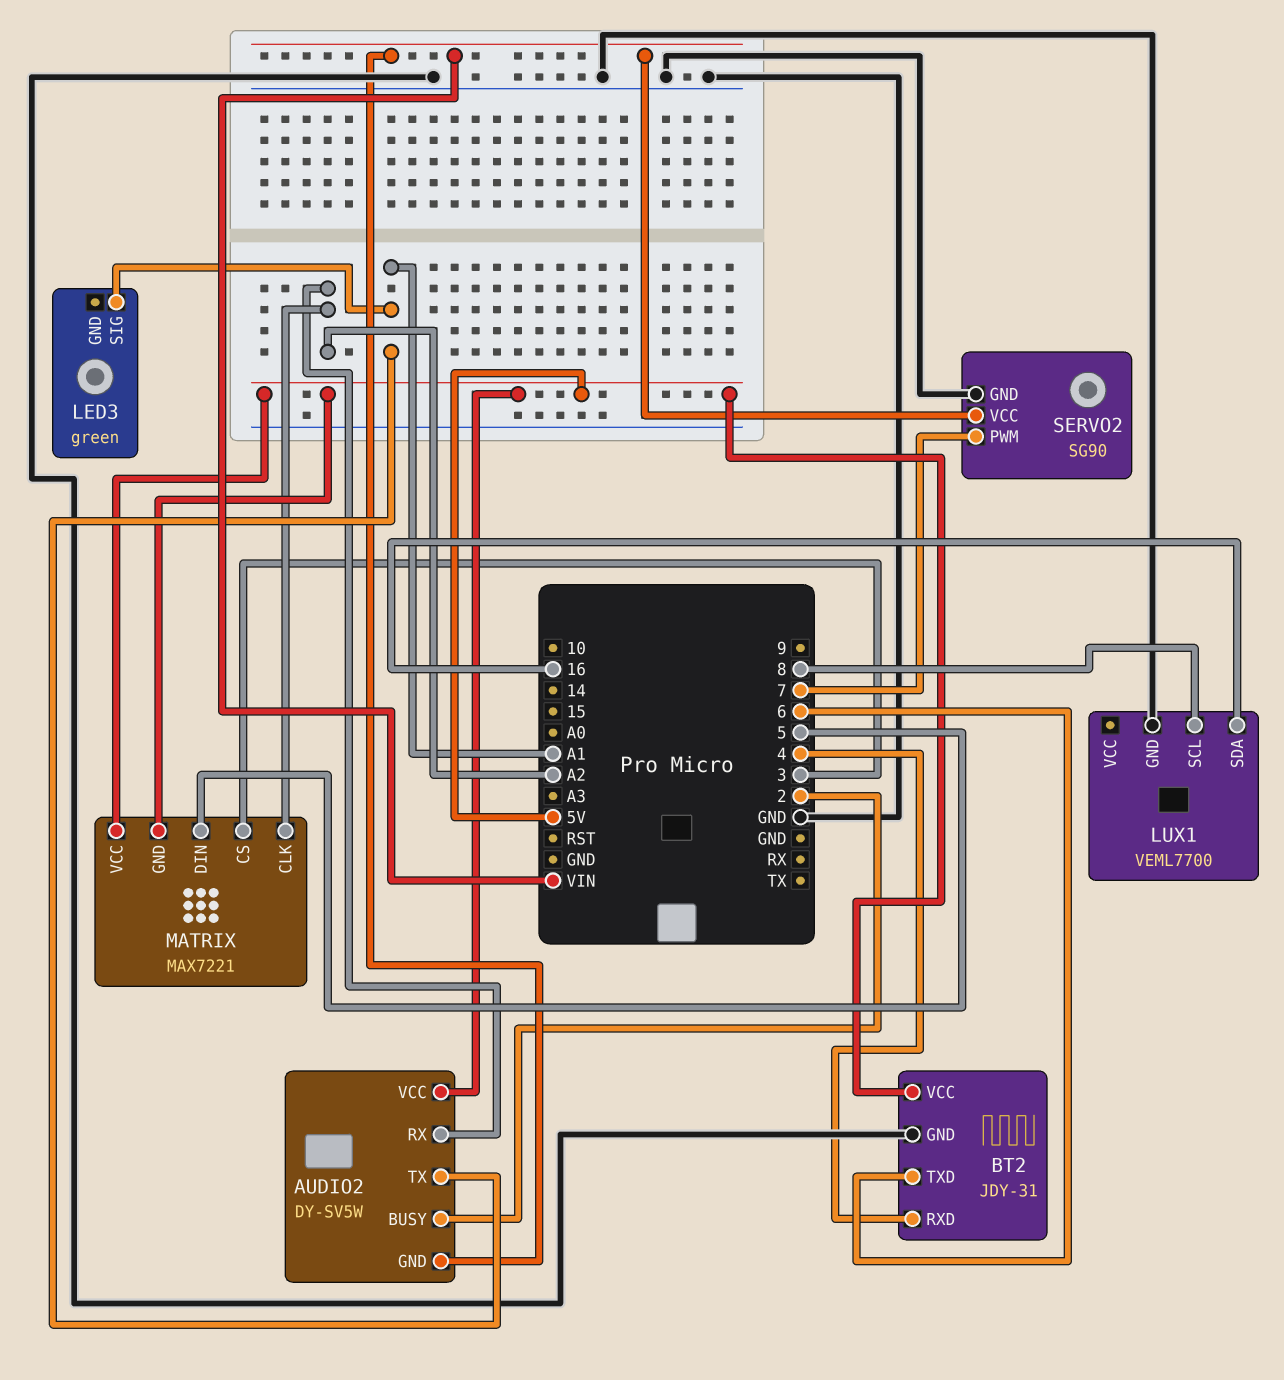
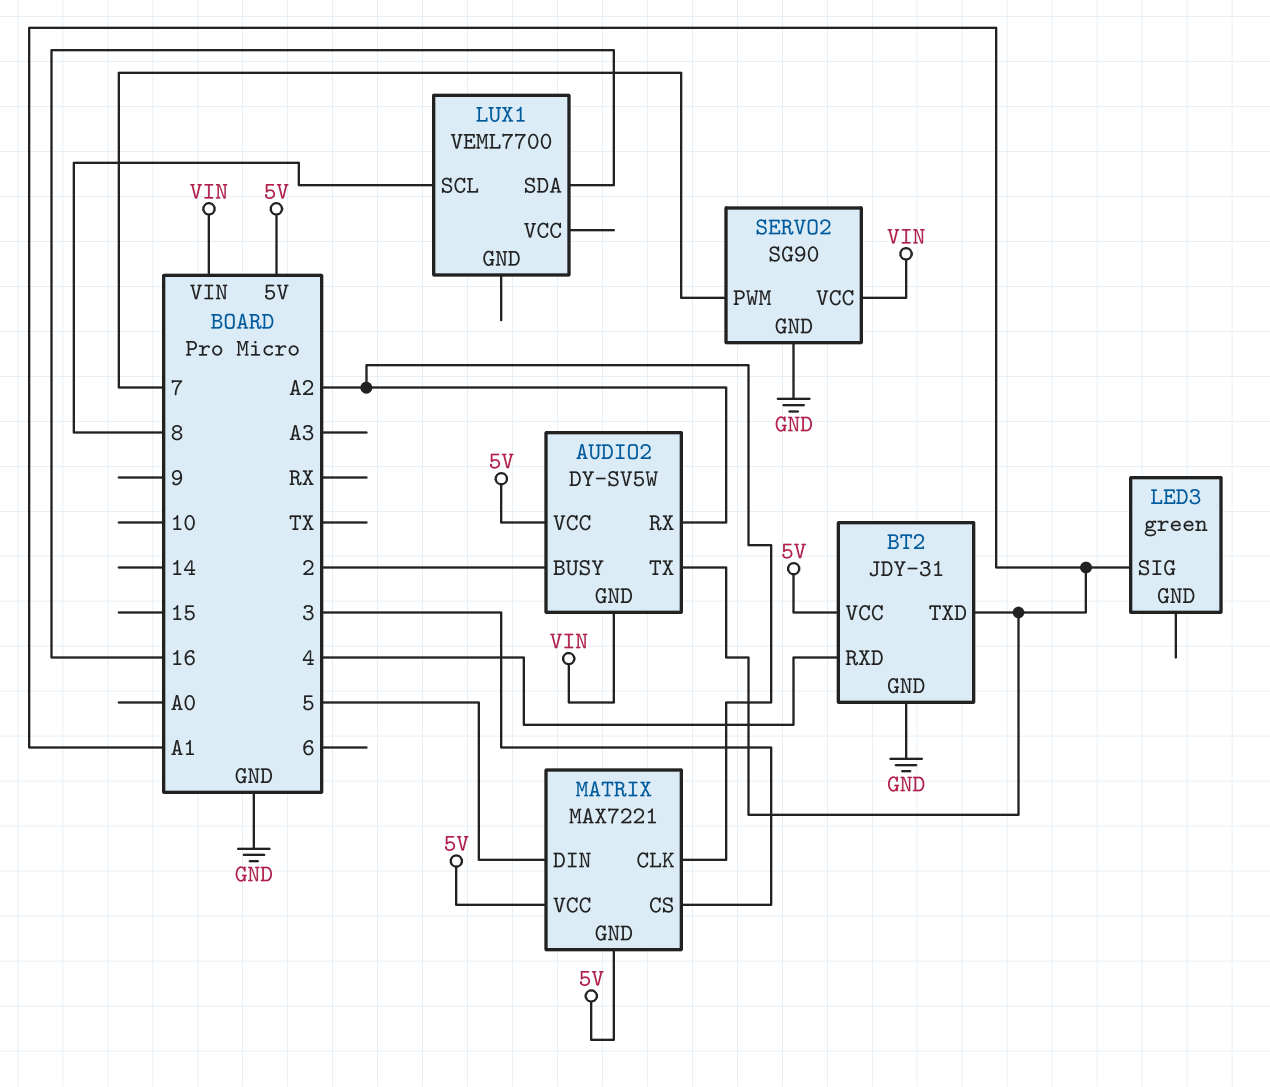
BT2 pin TXD: 6 -> A1
LUX1 pin GND: GND -> none

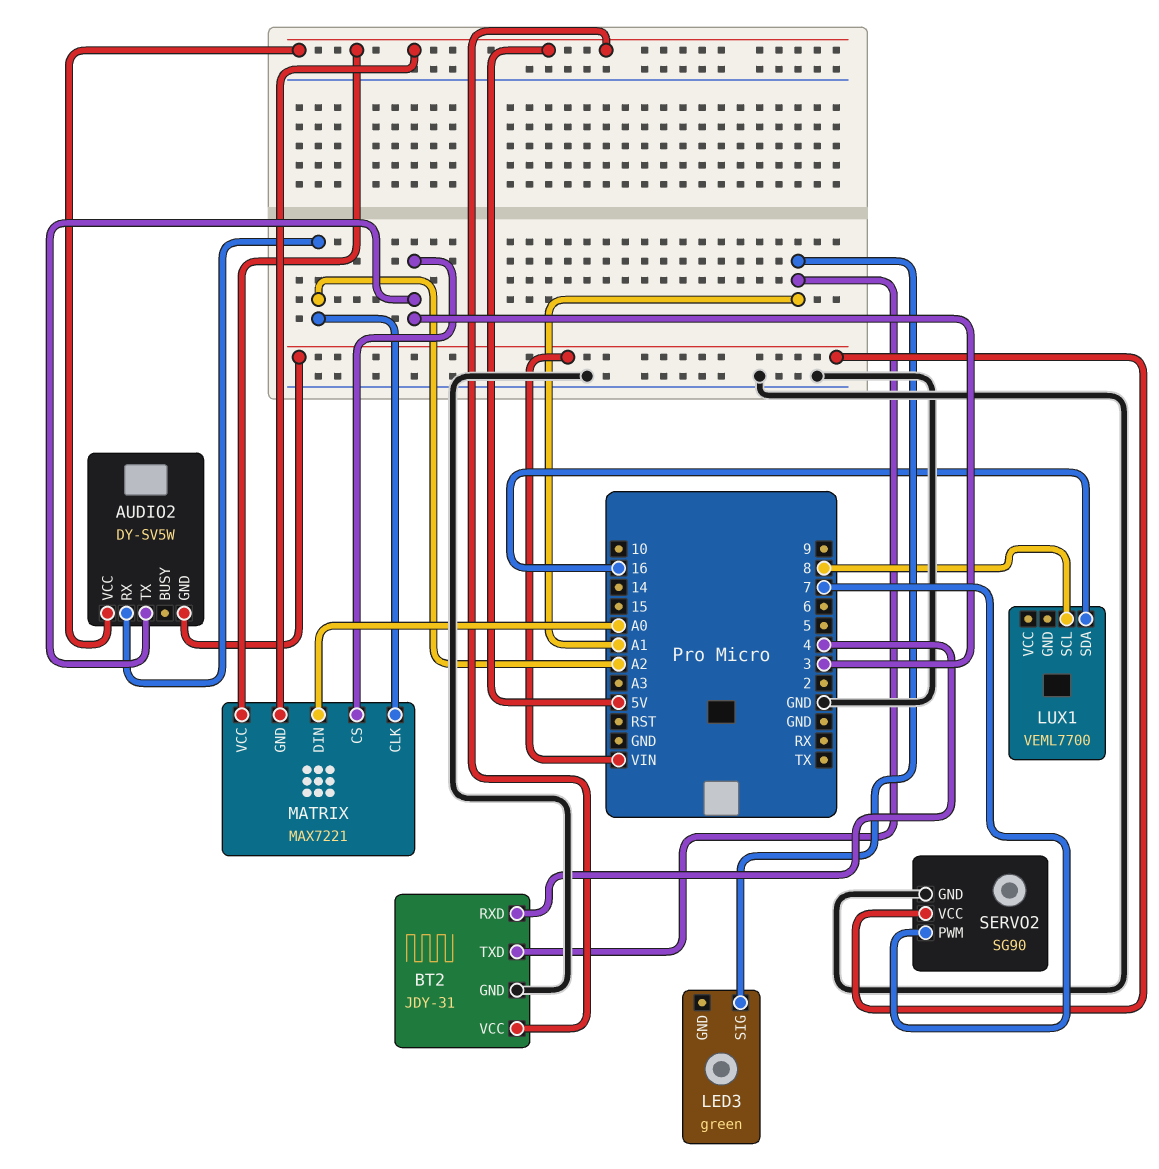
AUDIO2 pin BUSY: 2 -> none
AUDIO2 pin TX: A1 -> 3
MATRIX pin DIN: 5 -> A0

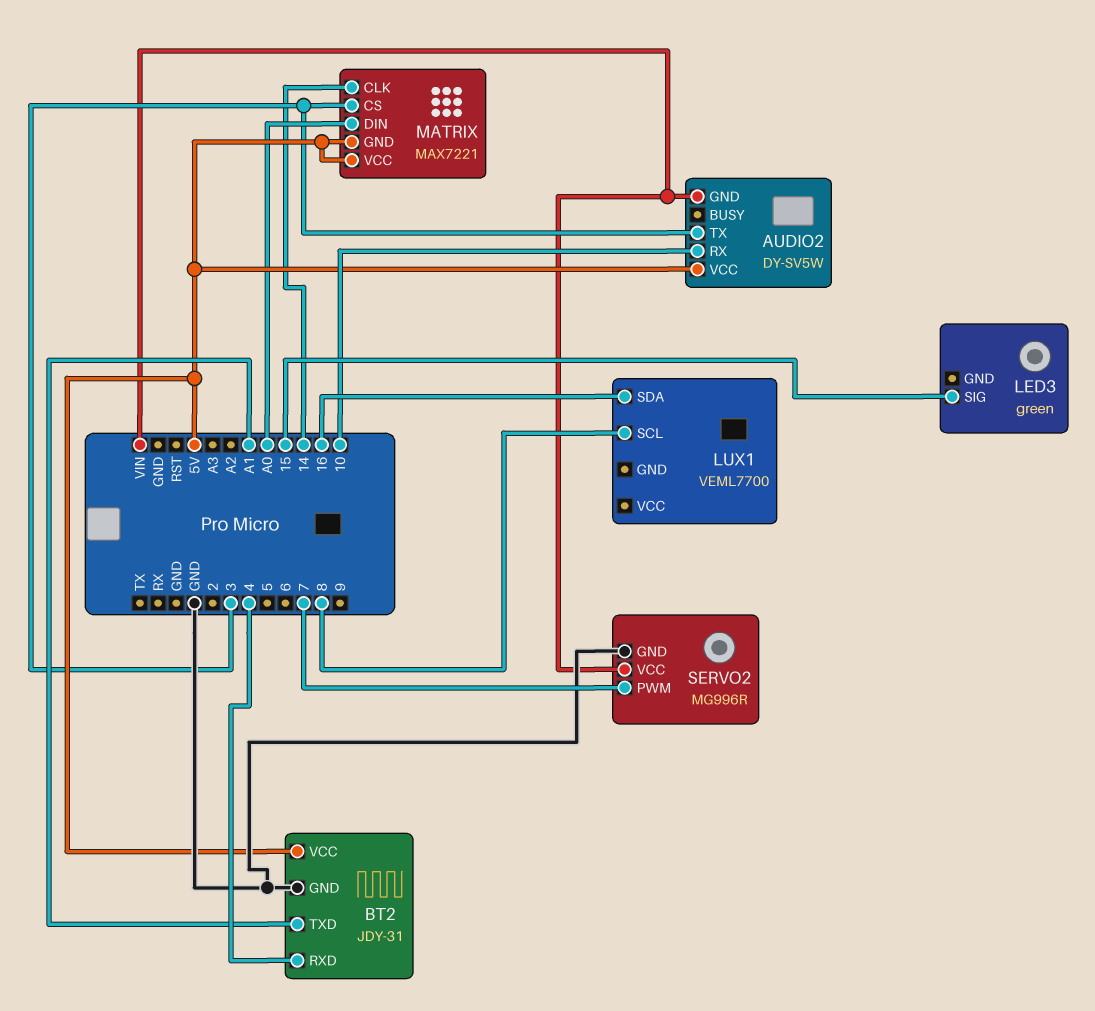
AUDIO2 pin RX: A2 -> 10
LED3 pin SIG: A1 -> 15
MATRIX pin CLK: A2 -> 14
SERVO2: SG90 -> MG996R

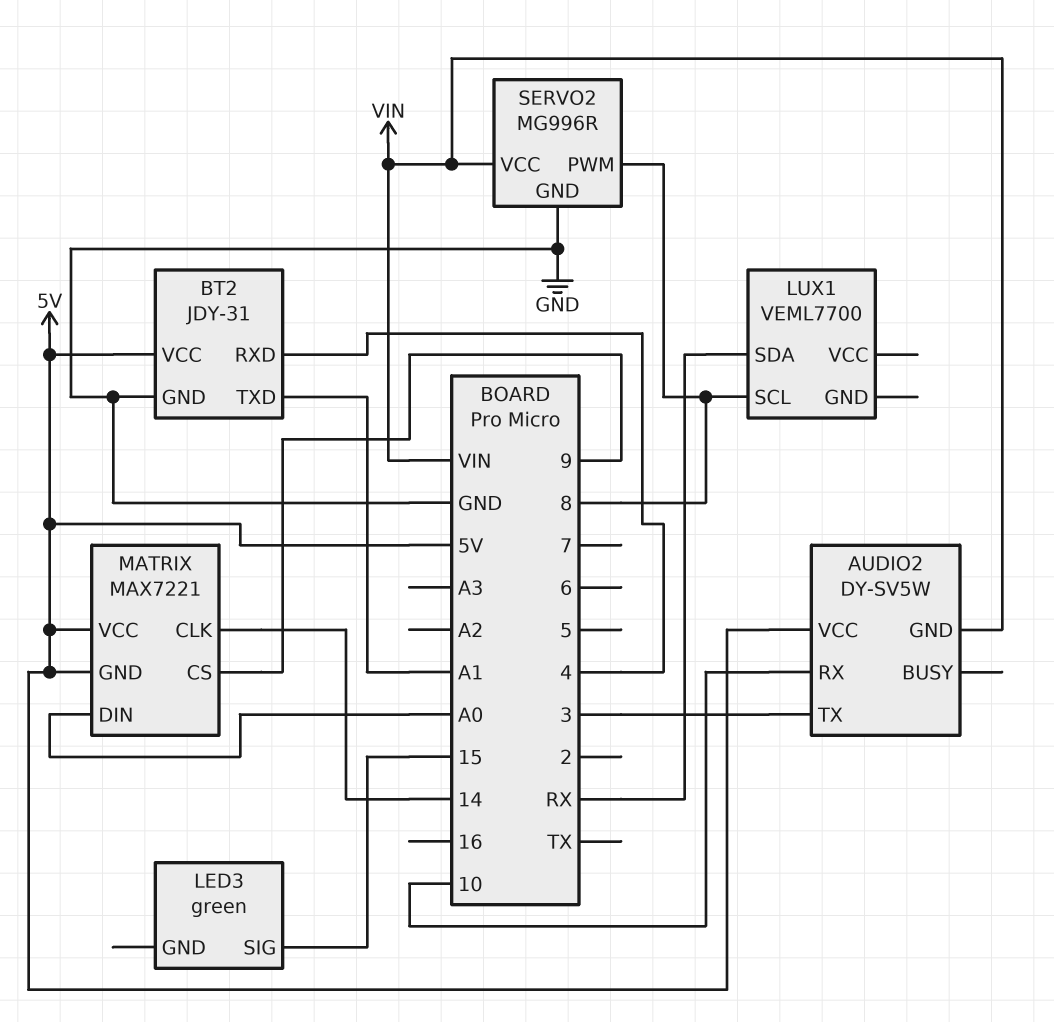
LUX1 pin SDA: 16 -> RX
MATRIX pin CS: 3 -> 9
SERVO2 pin PWM: 7 -> 8

